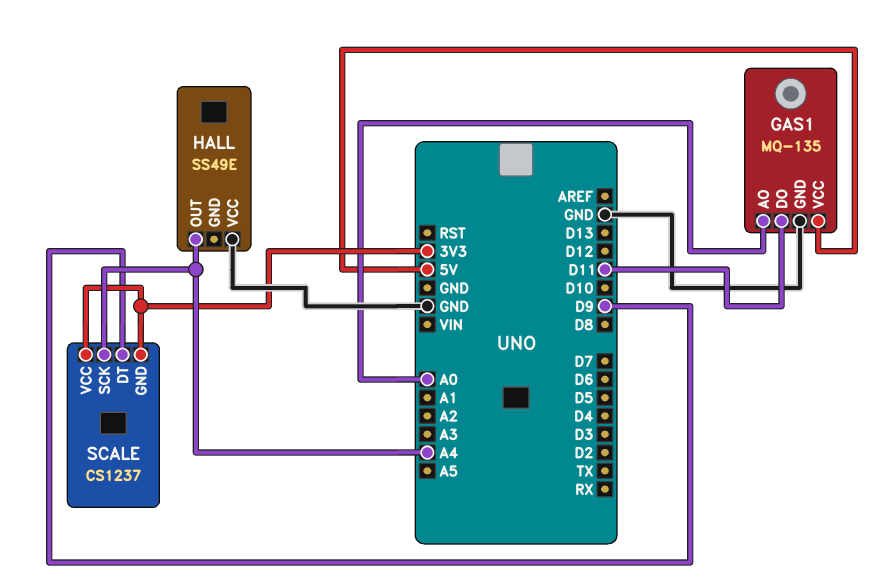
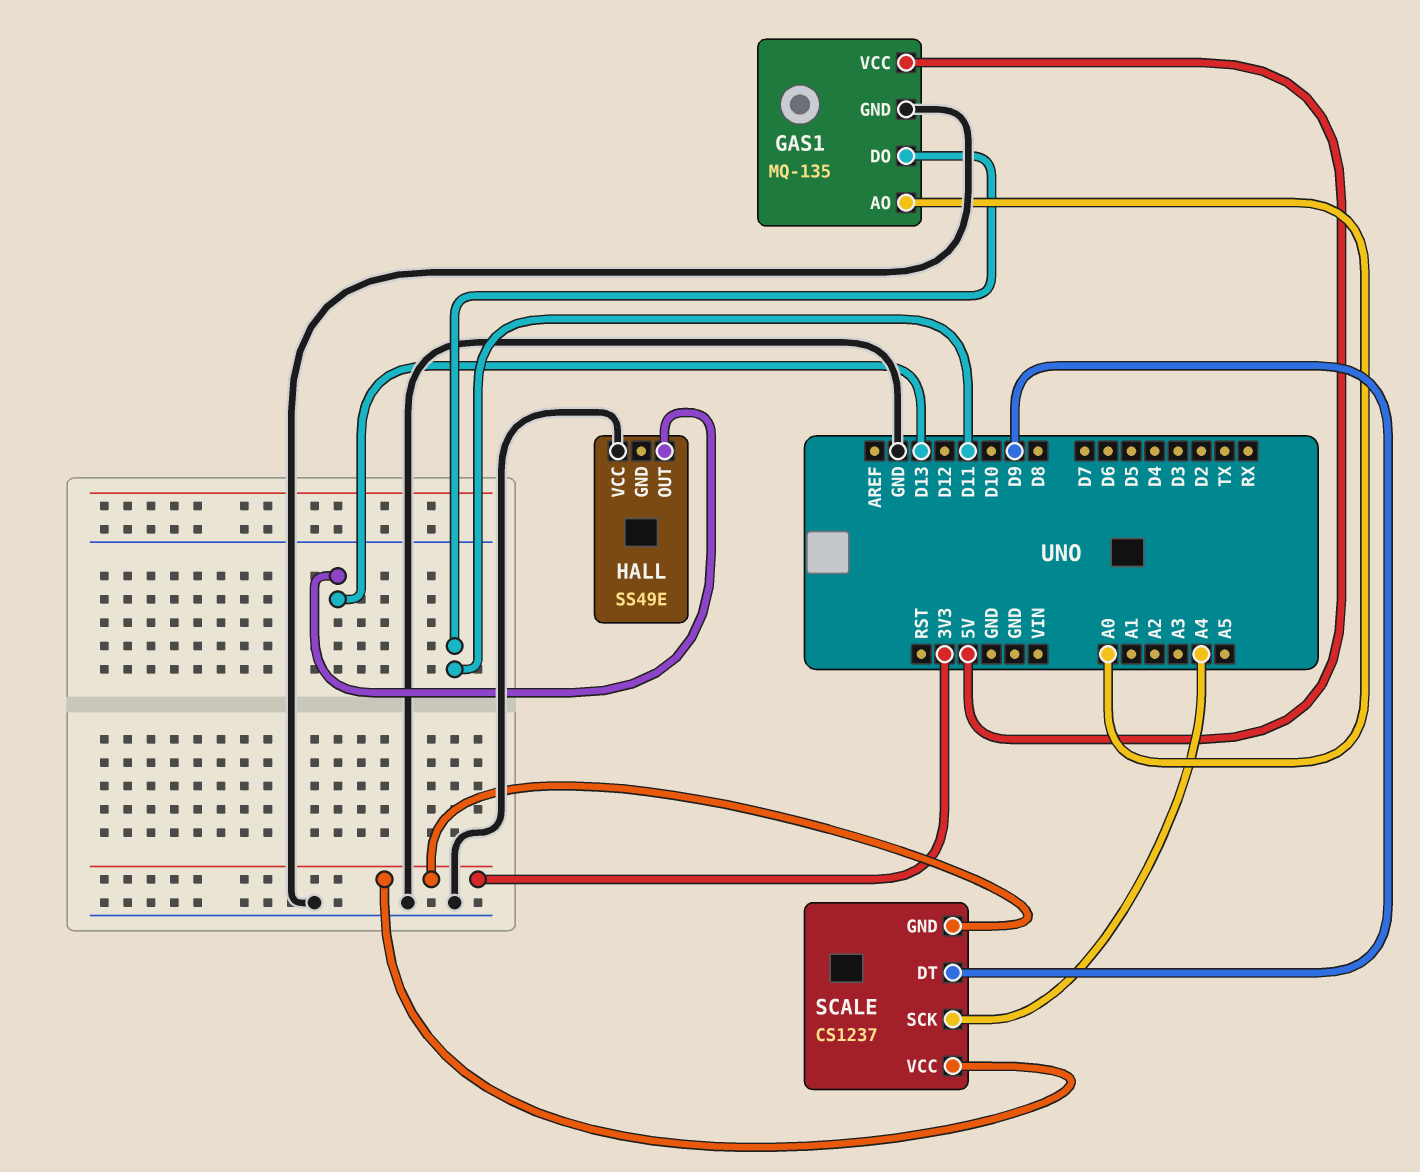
HALL pin OUT: A4 -> D13

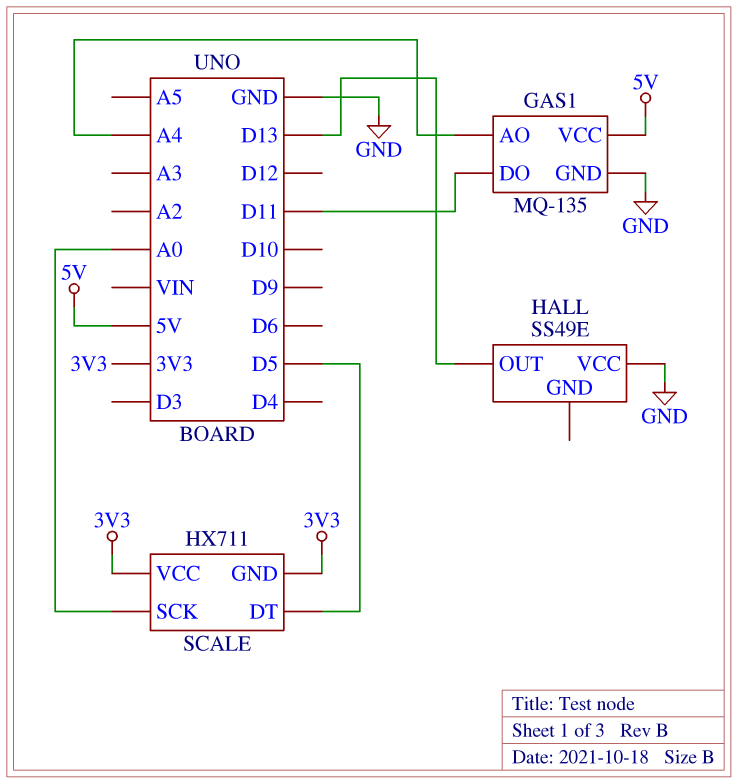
GAS1 pin AO: A0 -> A4
SCALE: CS1237 -> HX711
SCALE pin DT: D9 -> D5
SCALE pin SCK: A4 -> A0

